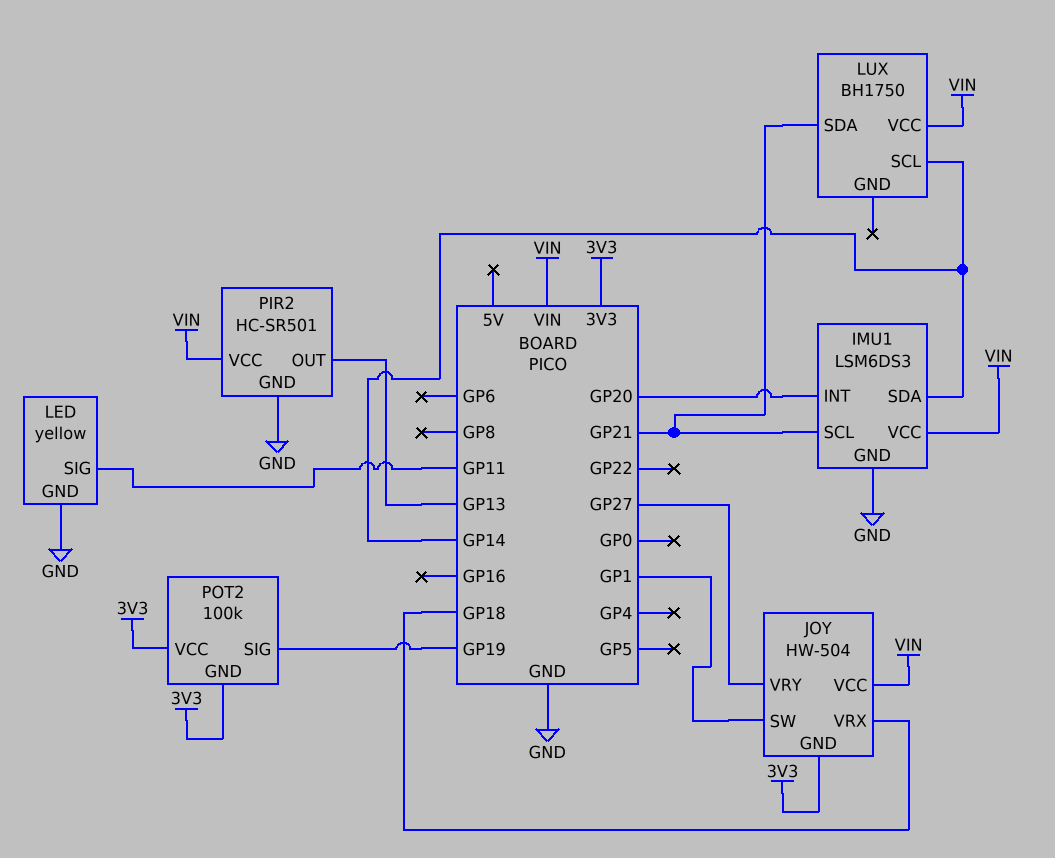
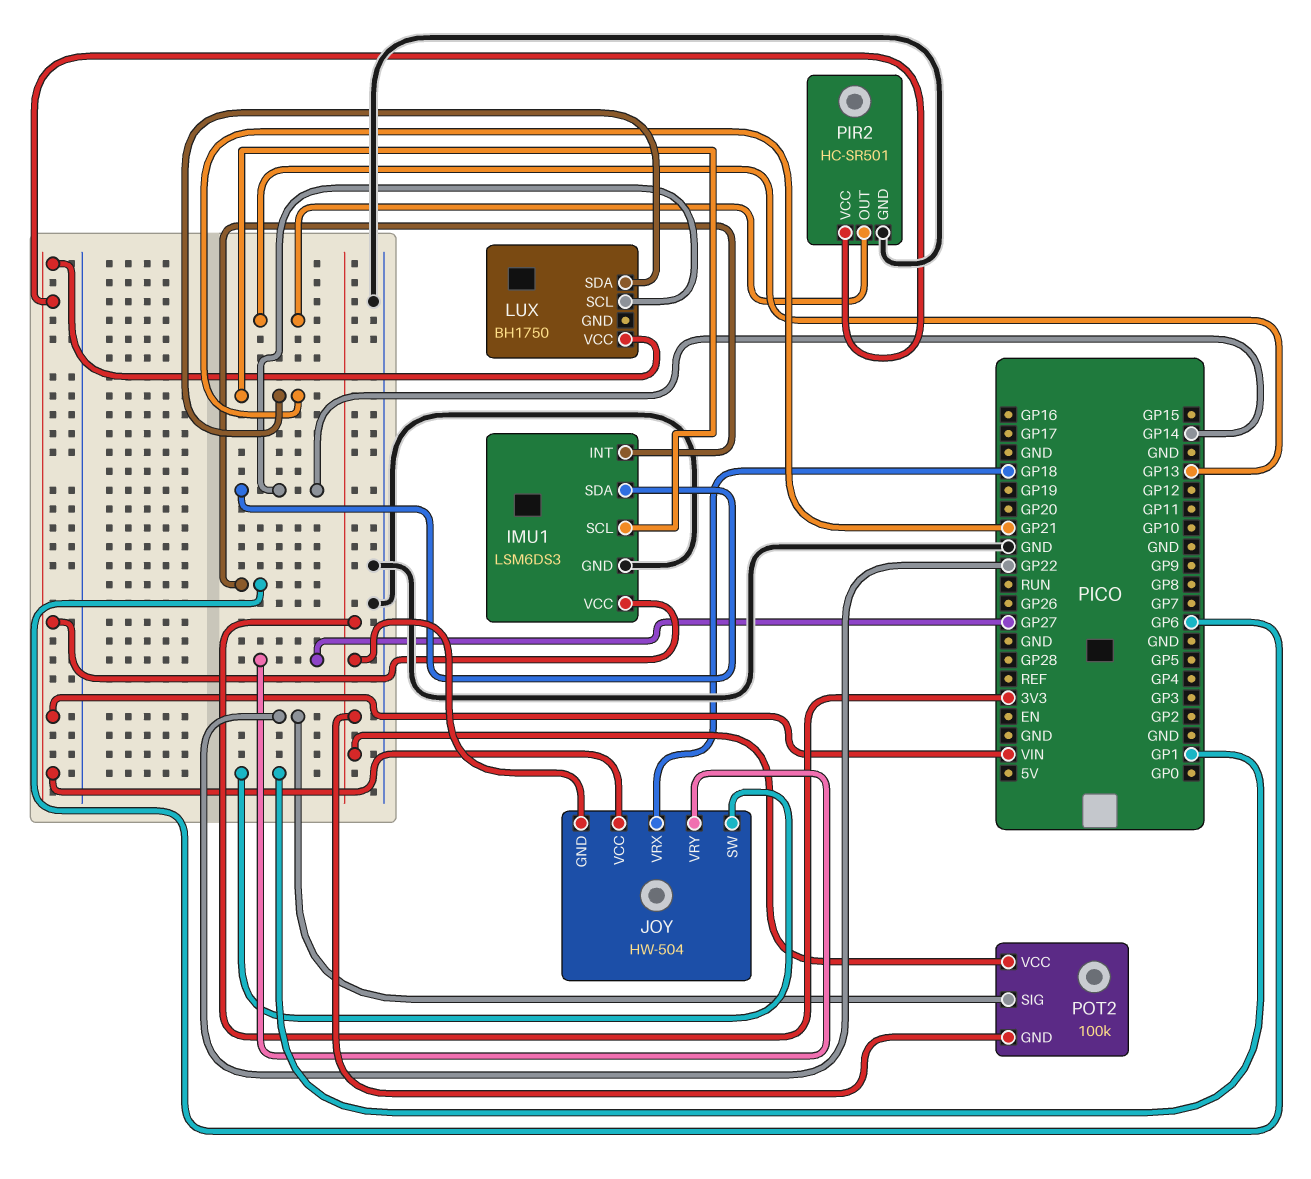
IMU1 pin INT: GP20 -> GP6
LED: yellow -> none
LED pin GND: GND -> none
LED pin SIG: GP11 -> none
POT2 pin SIG: GP19 -> GP22

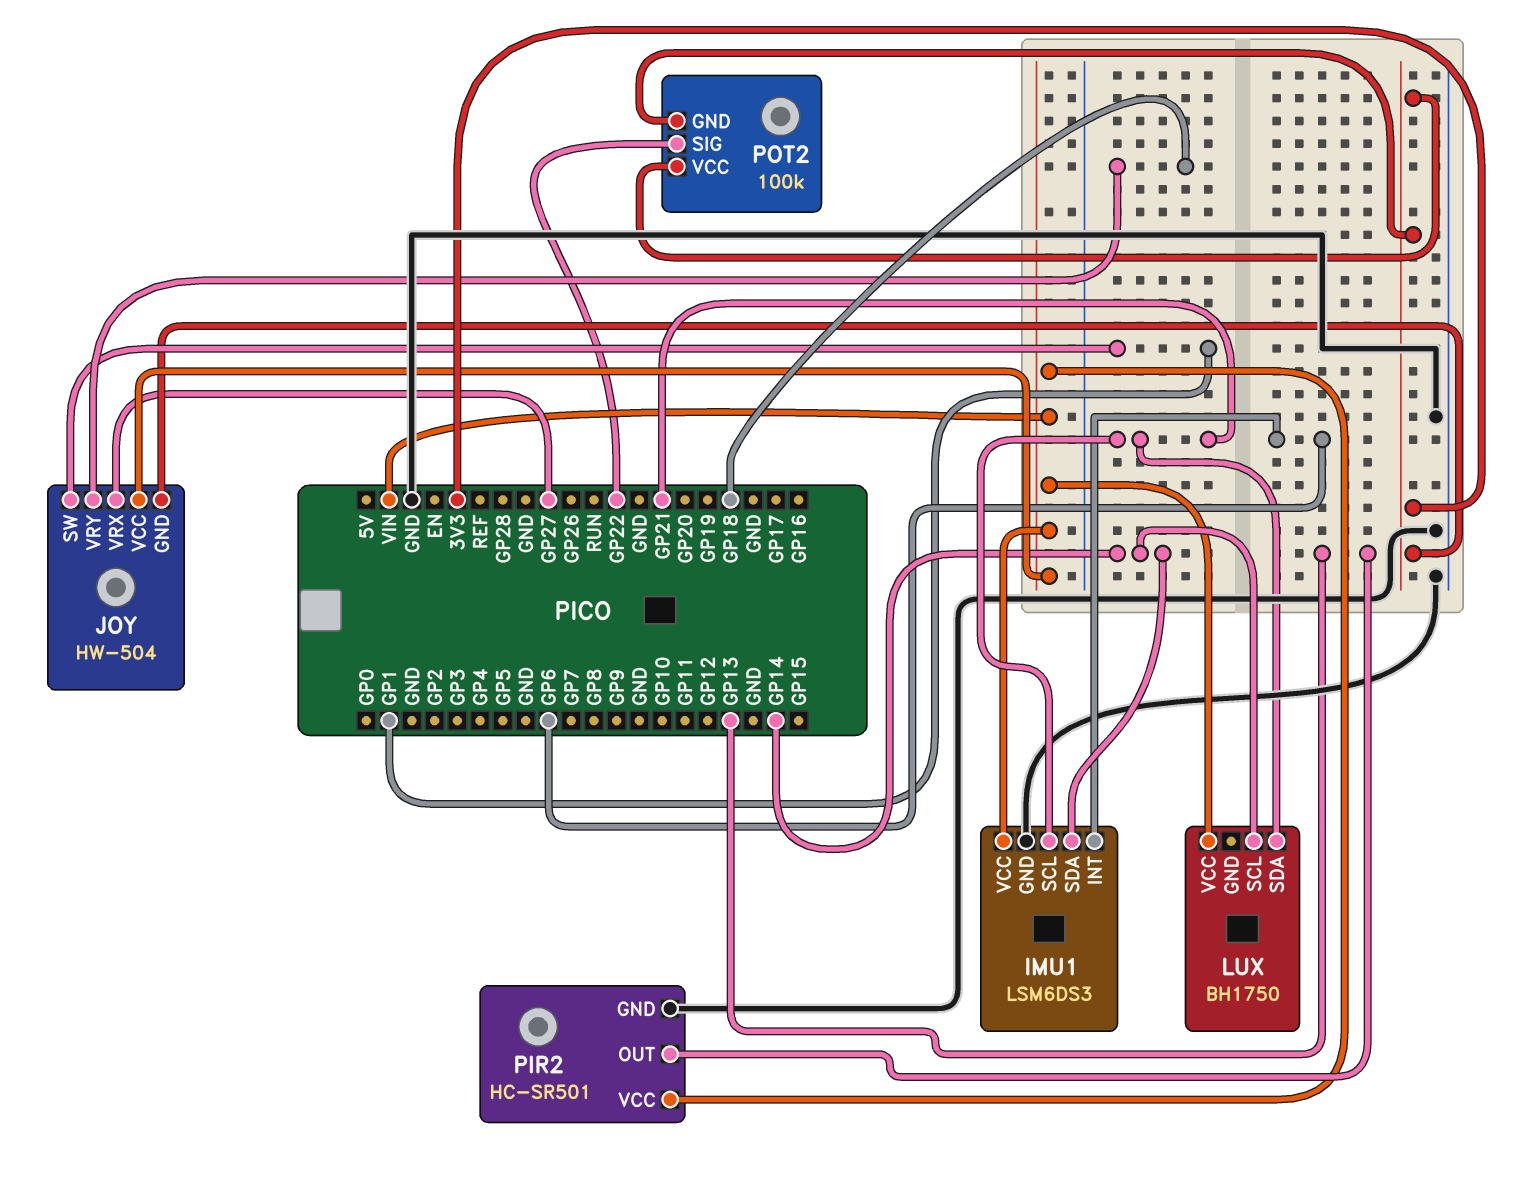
JOY pin VRX: GP18 -> GP27
JOY pin VRY: GP27 -> GP18

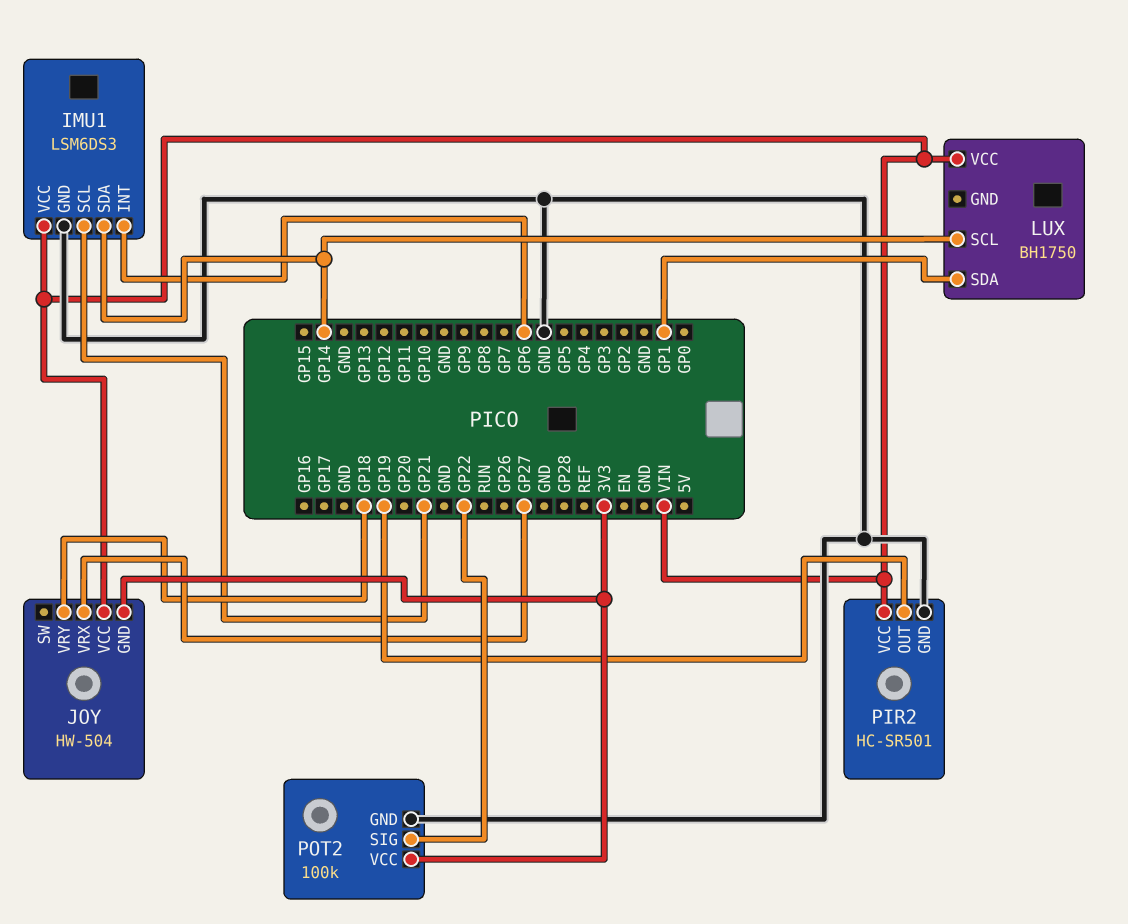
JOY pin SW: GP1 -> none
LUX pin SDA: GP21 -> GP1
PIR2 pin OUT: GP13 -> GP19
POT2 pin GND: 3V3 -> GND

